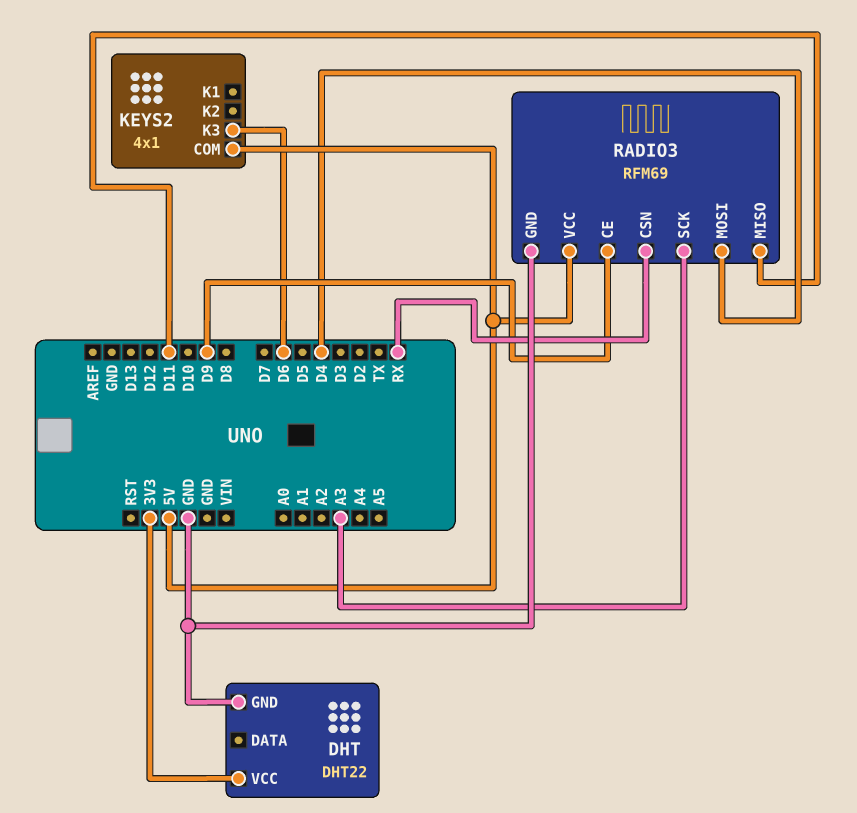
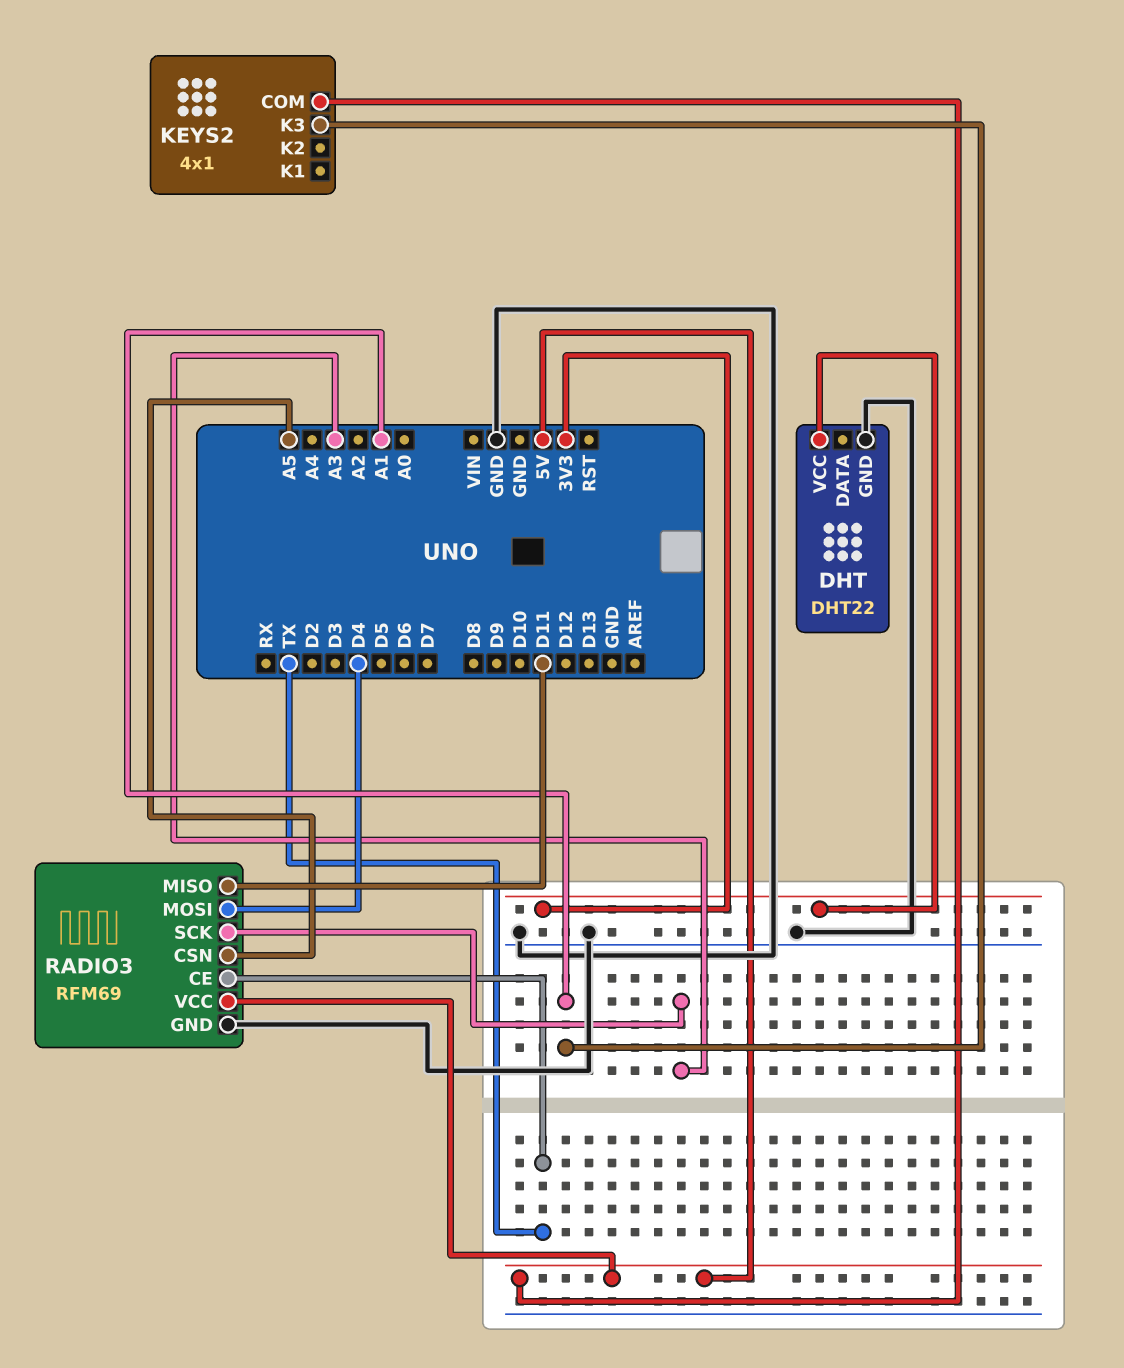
KEYS2 pin K3: D6 -> A1
RADIO3 pin CE: D9 -> TX
RADIO3 pin CSN: RX -> A5

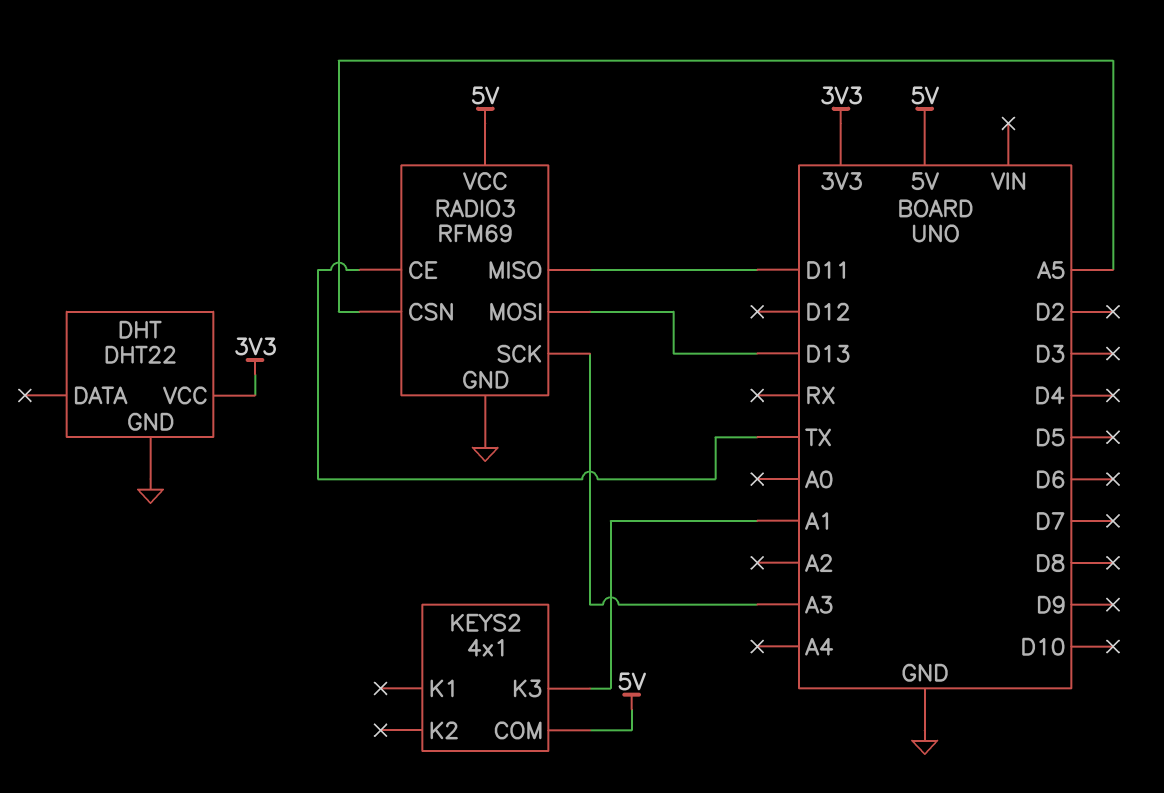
RADIO3 pin MOSI: D4 -> D13

